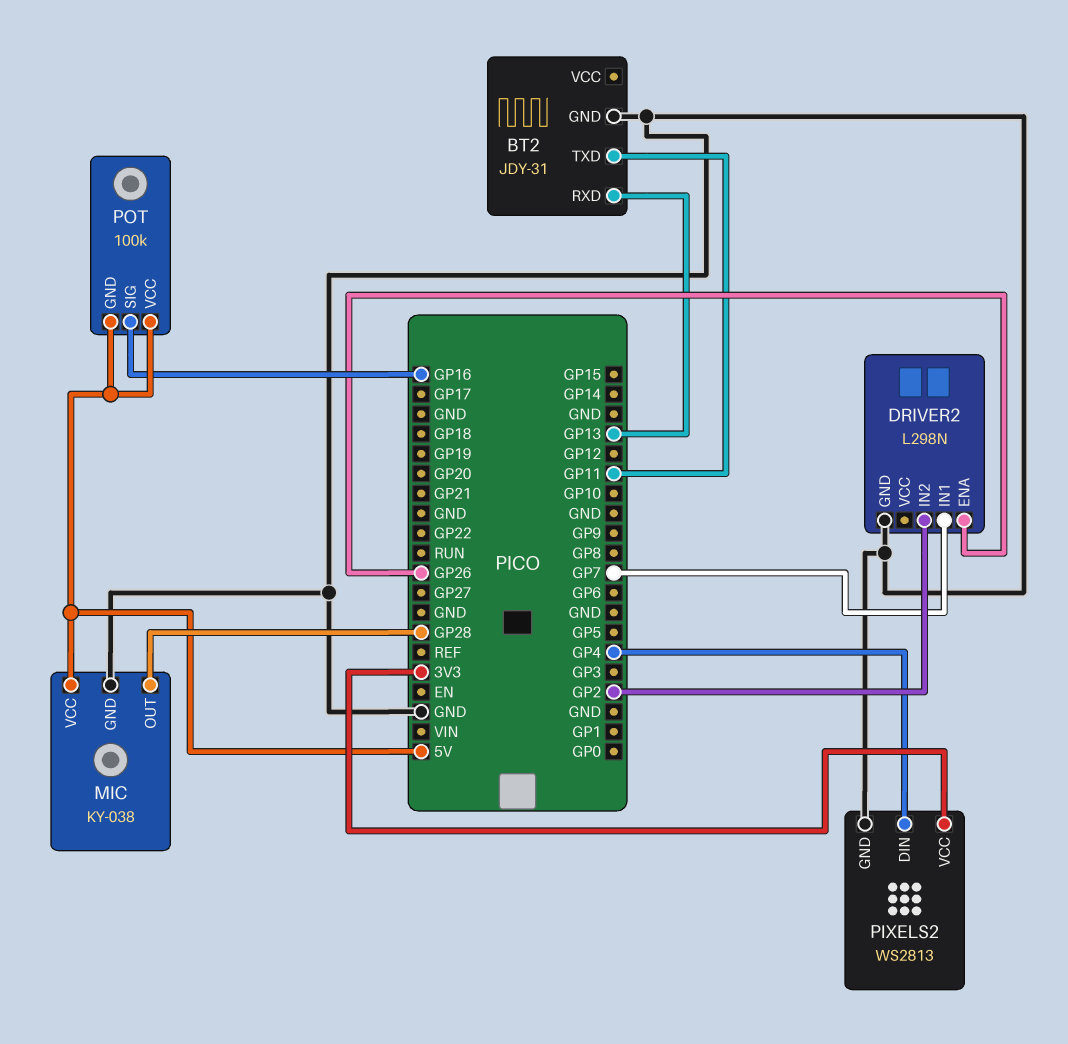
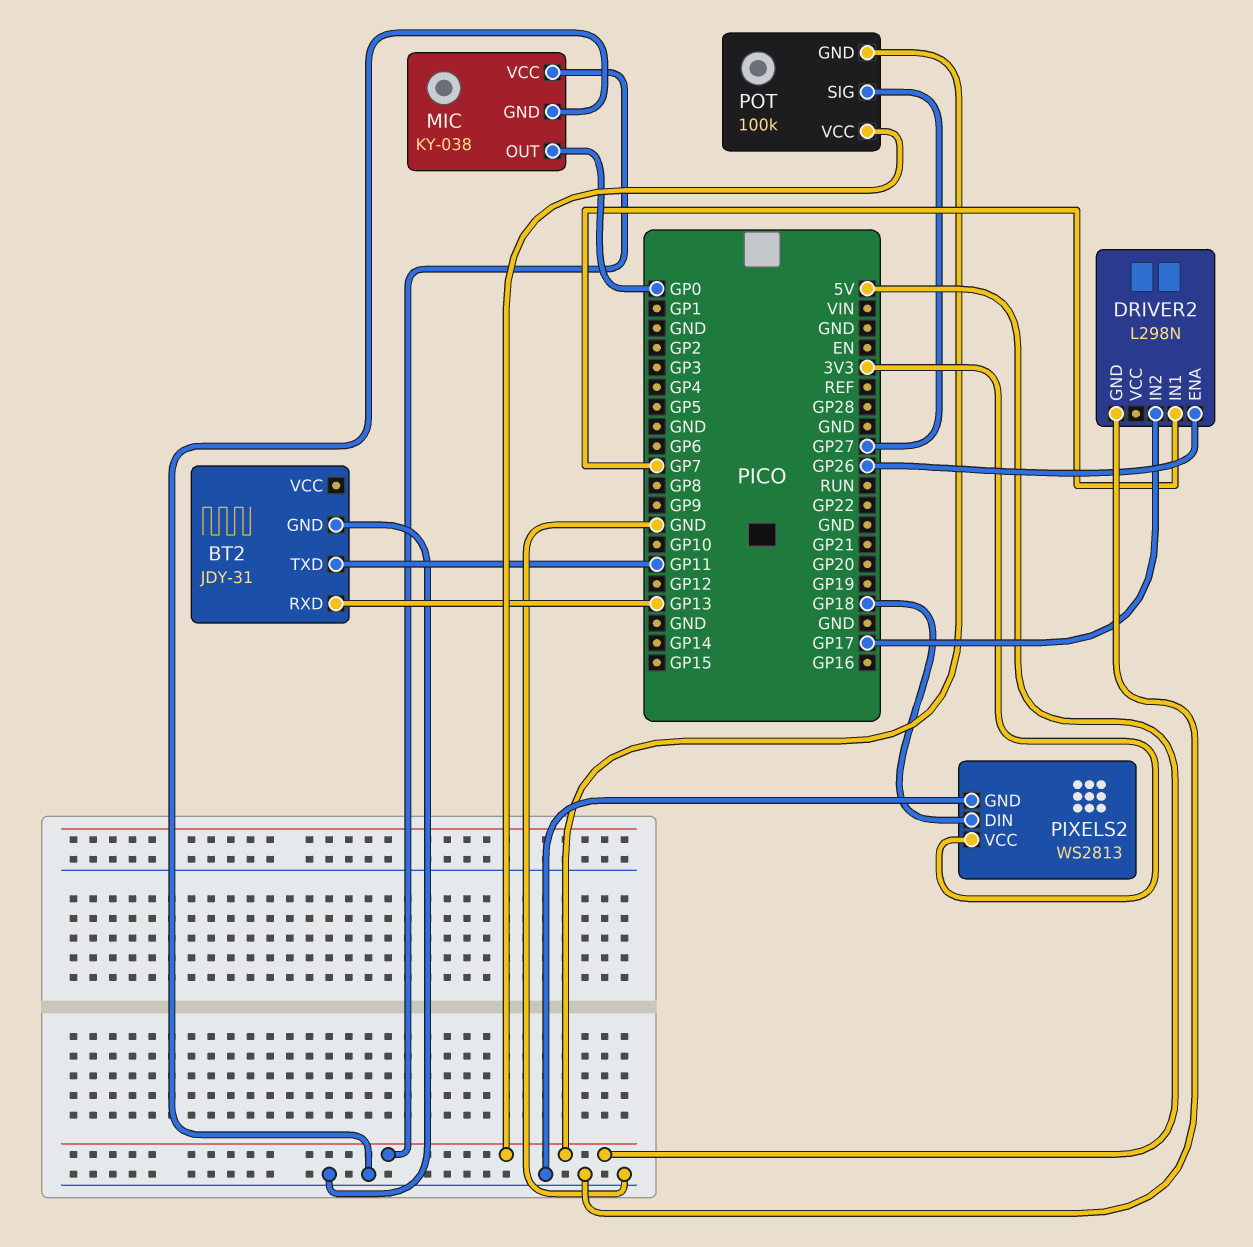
DRIVER2 pin IN2: GP2 -> GP17
MIC pin OUT: GP28 -> GP0
PIXELS2 pin DIN: GP4 -> GP18
POT pin SIG: GP16 -> GP27

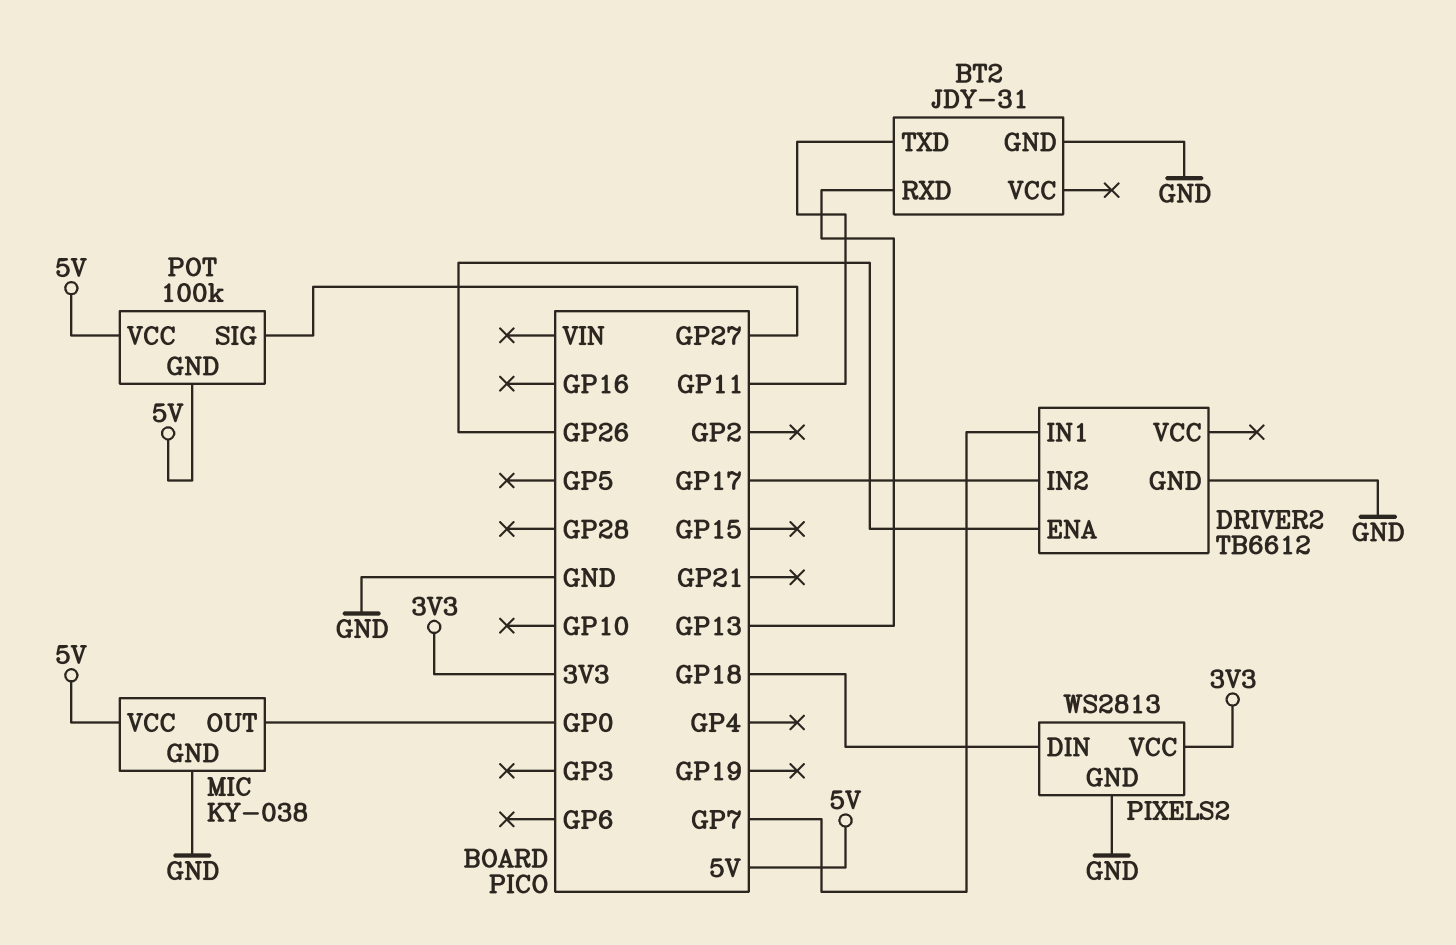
DRIVER2: L298N -> TB6612

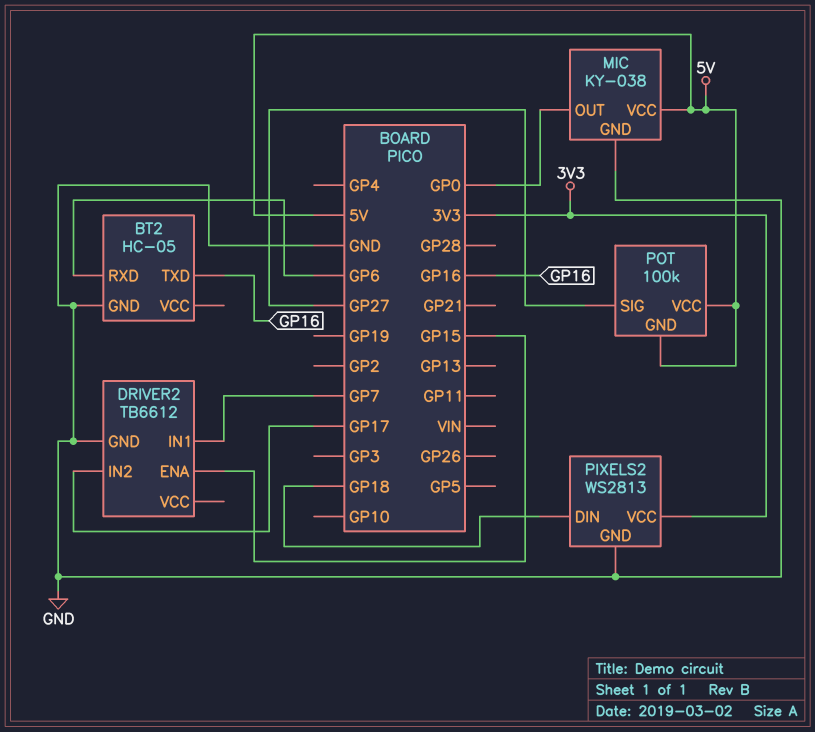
BT2: JDY-31 -> HC-05
BT2 pin RXD: GP13 -> GP6
BT2 pin TXD: GP11 -> GP16
DRIVER2 pin ENA: GP26 -> GP15

